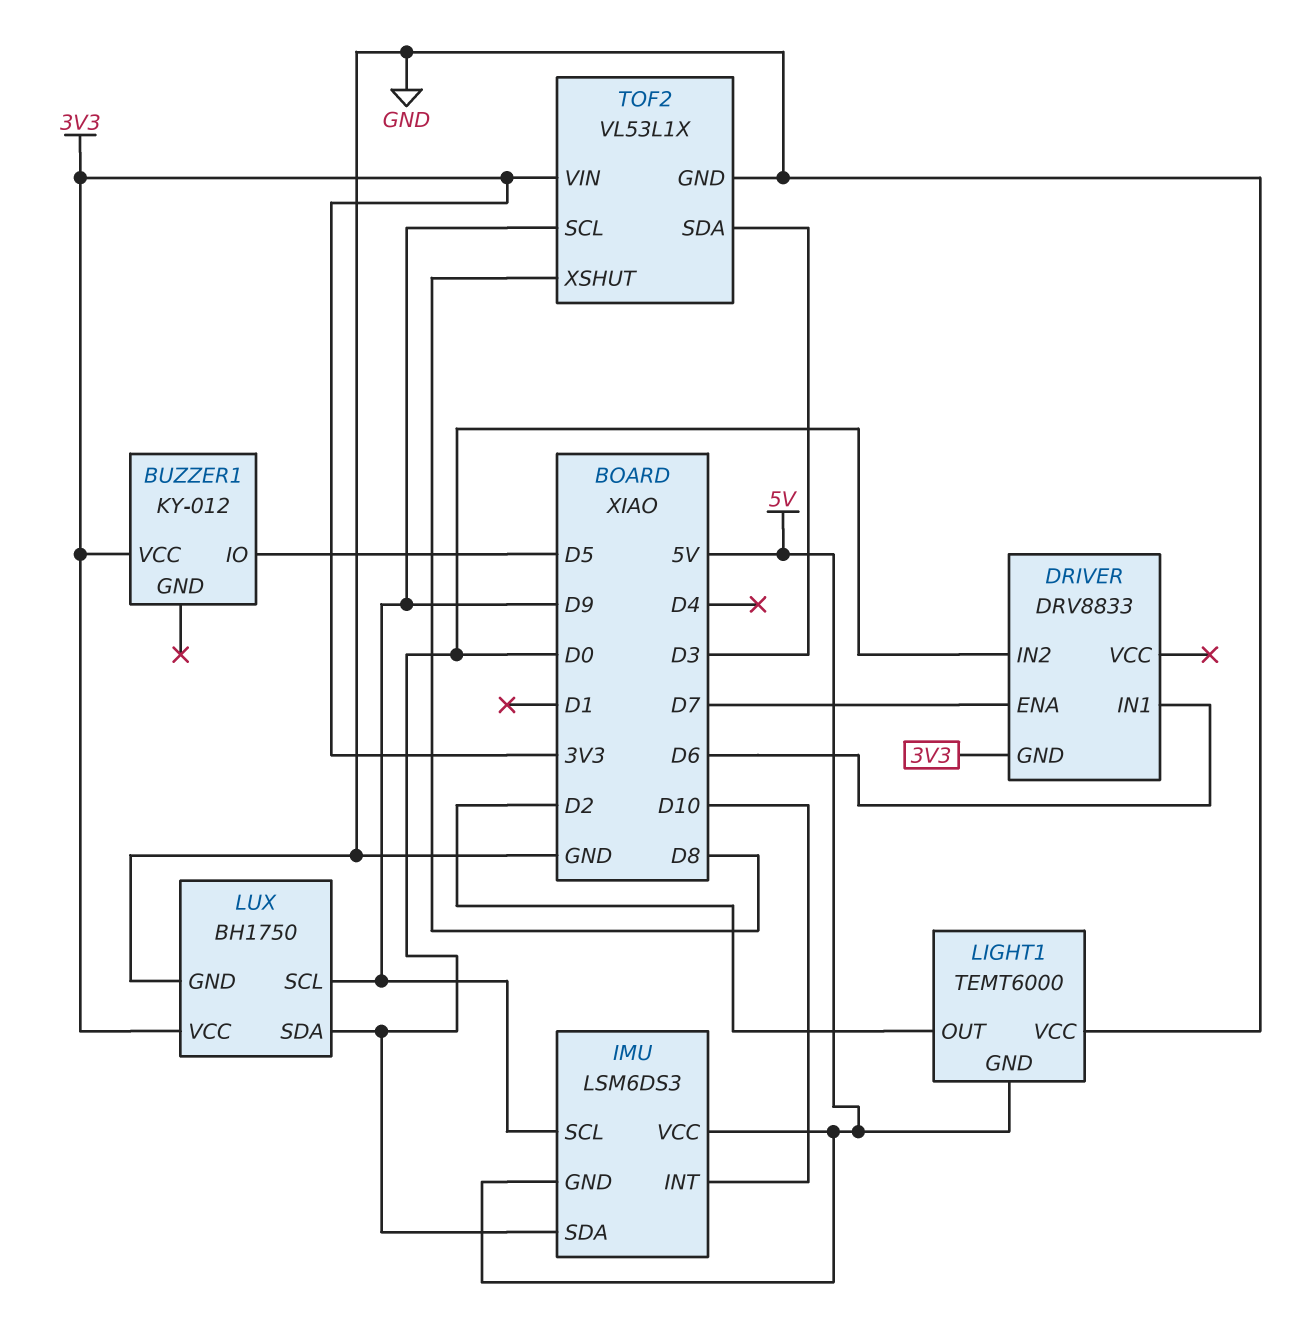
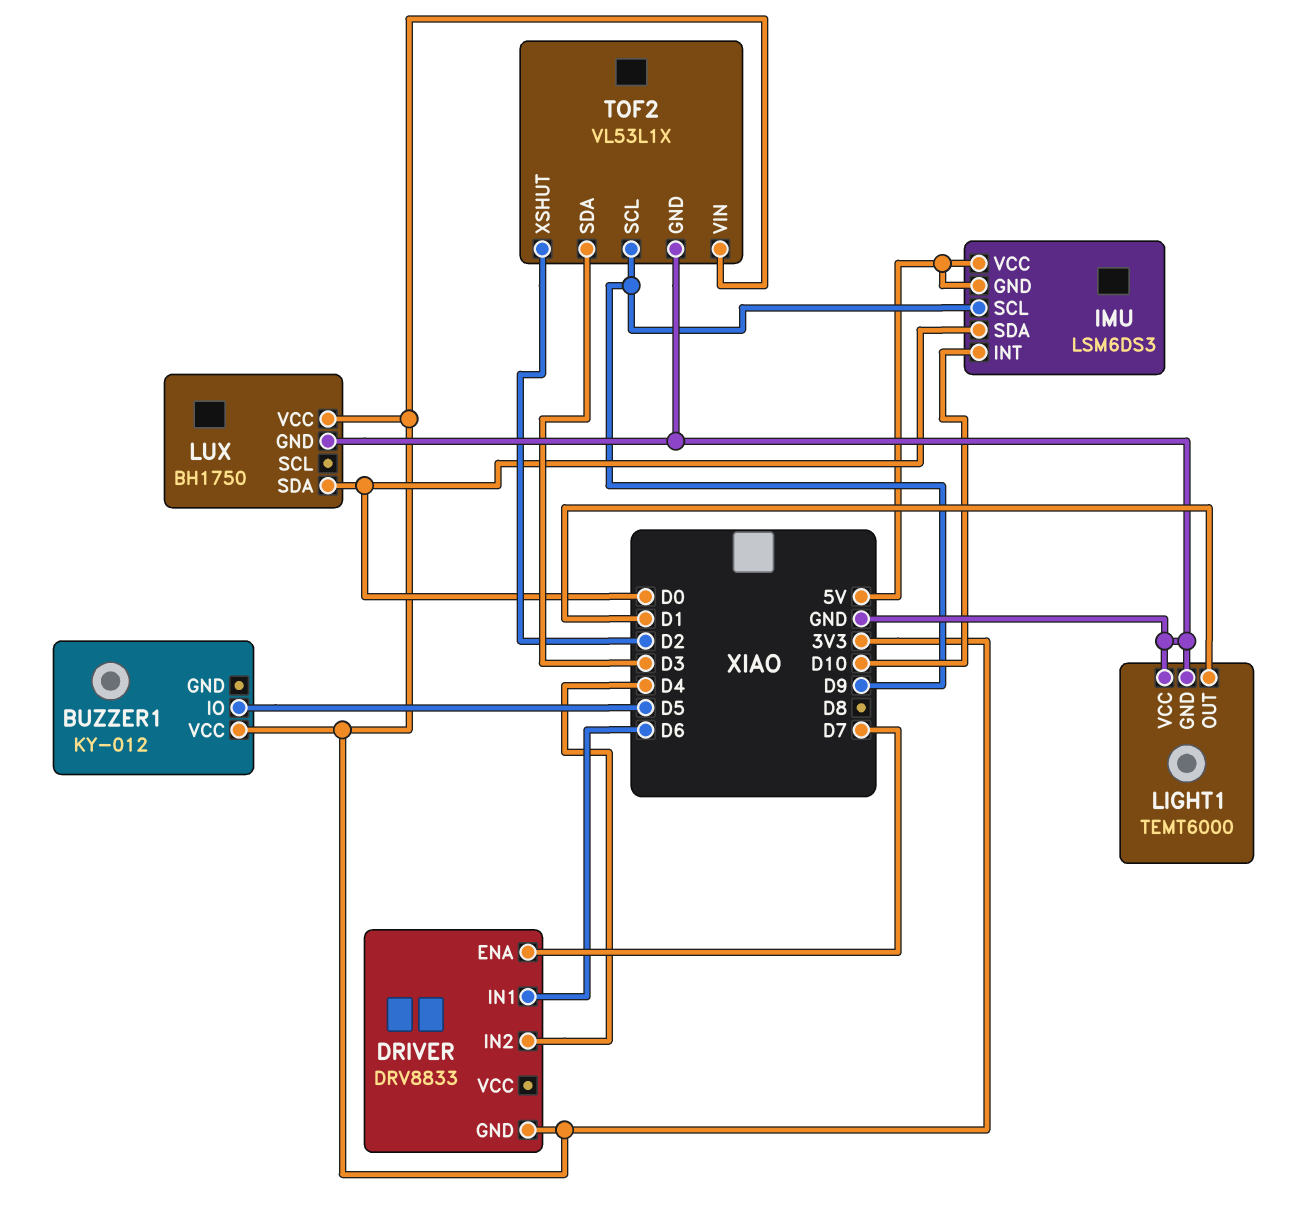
DRIVER pin IN2: D0 -> D4
LIGHT1 pin GND: 5V -> GND
LIGHT1 pin OUT: D2 -> D1
LUX pin SCL: D9 -> none
TOF2 pin XSHUT: D8 -> D2

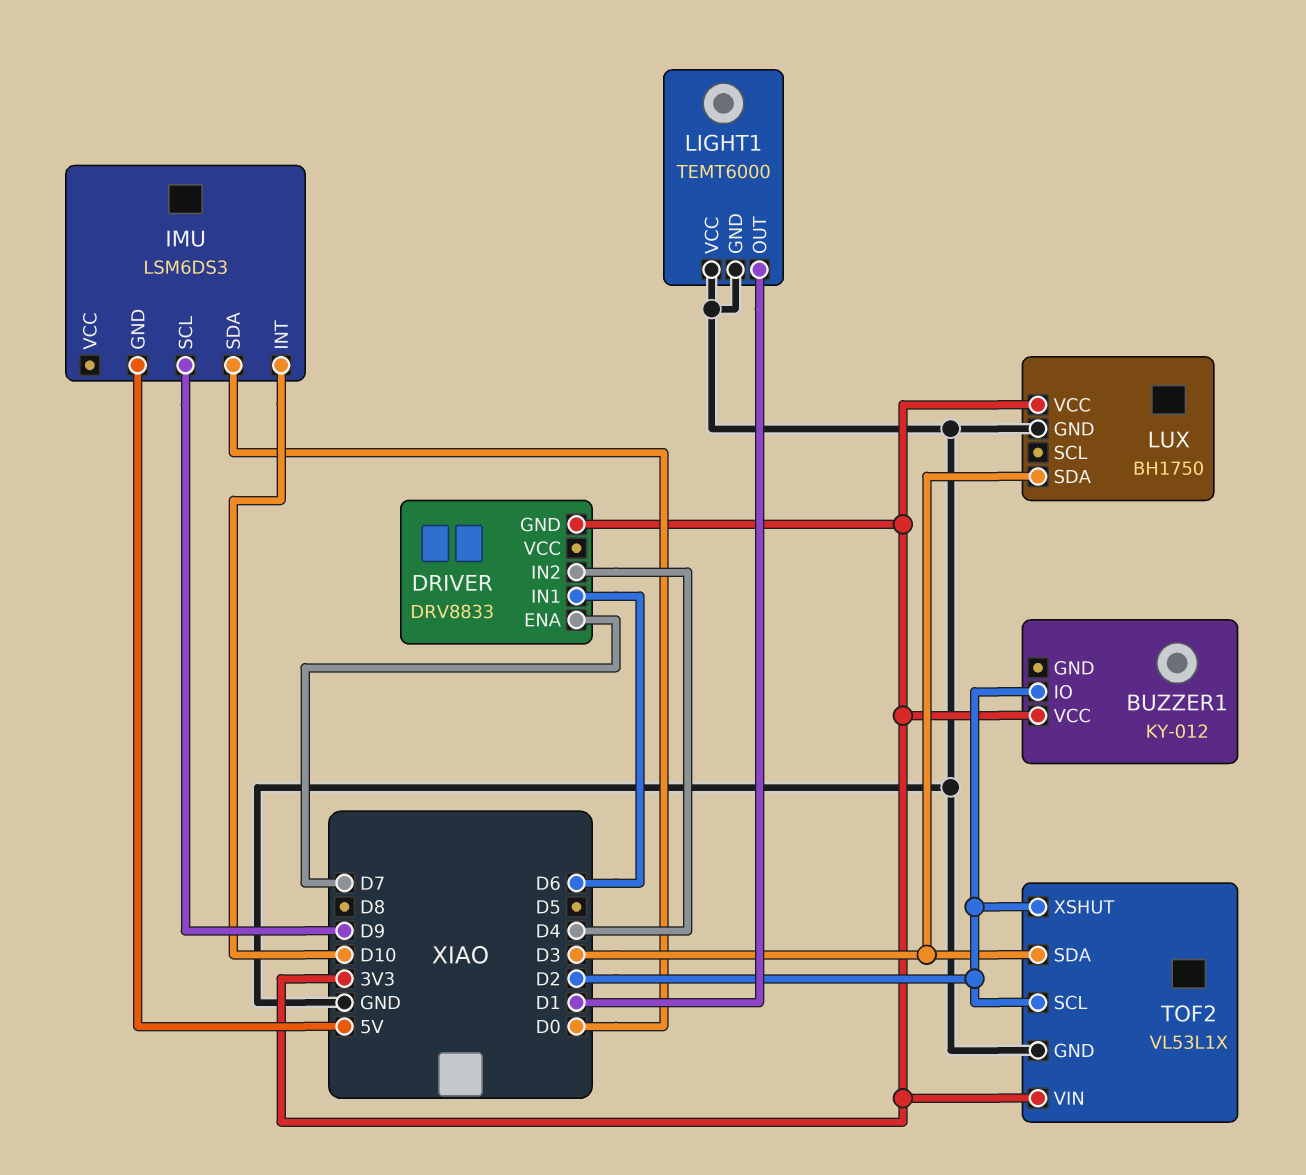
BUZZER1 pin IO: D5 -> D2
IMU pin VCC: 5V -> none
LUX pin SDA: D0 -> D3
TOF2 pin SCL: D9 -> D2

